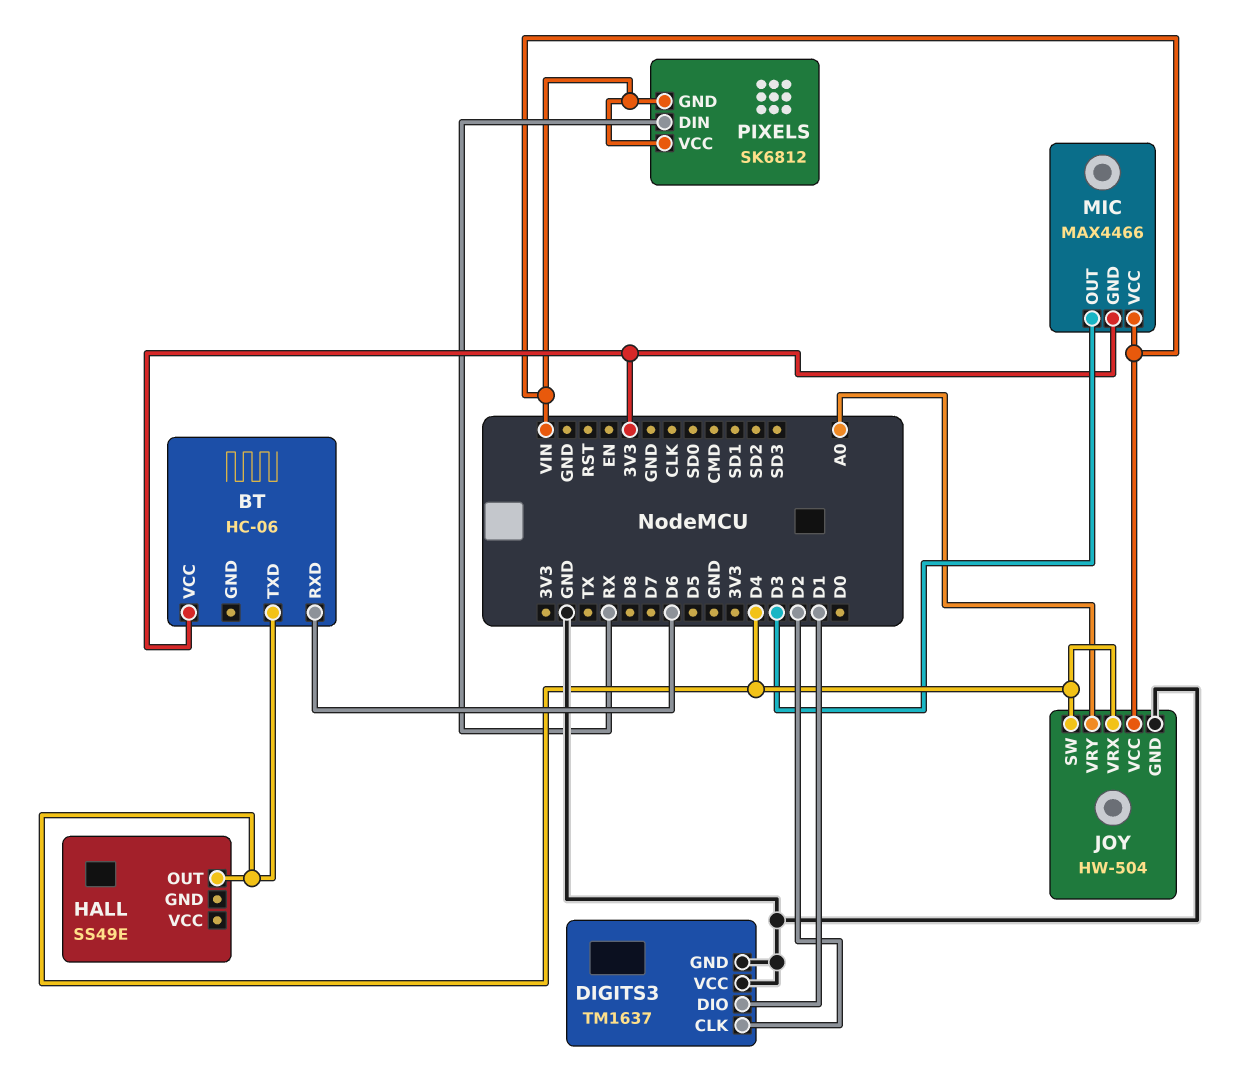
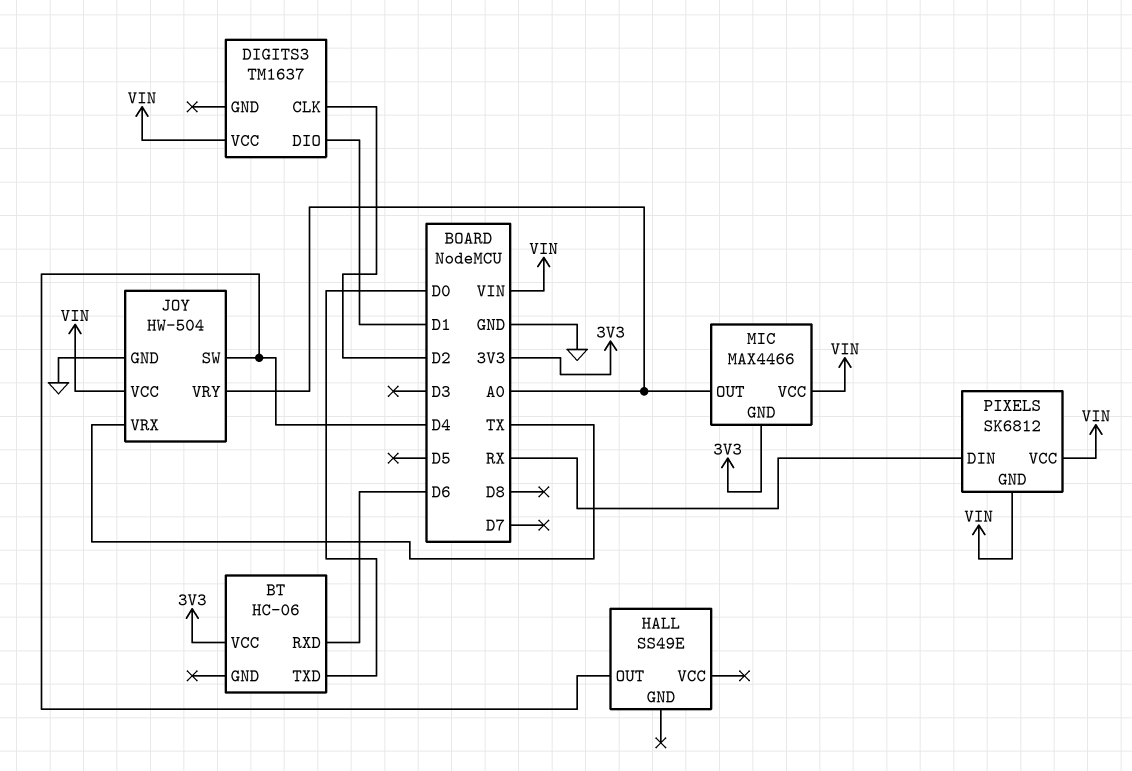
BT pin TXD: D4 -> D0
DIGITS3 pin GND: GND -> none
DIGITS3 pin VCC: GND -> VIN
JOY pin VRX: D4 -> TX
MIC pin OUT: D3 -> A0

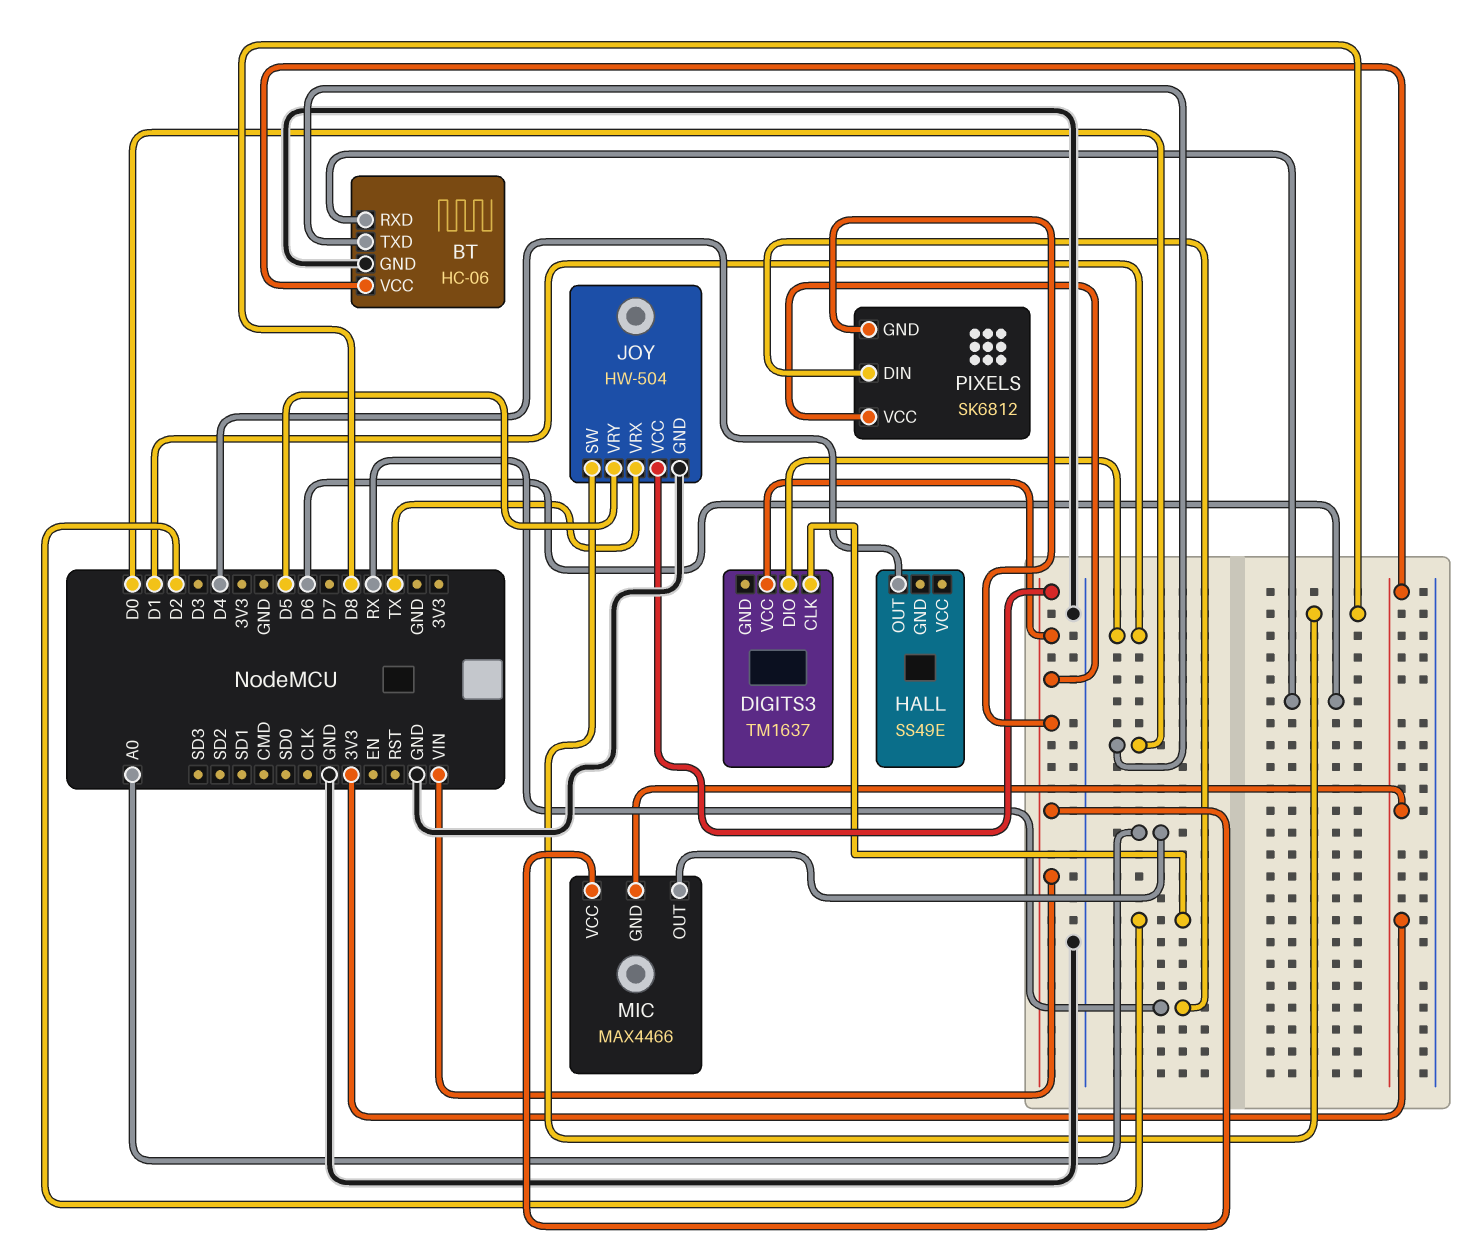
BT pin GND: none -> GND
JOY pin SW: D4 -> D8
JOY pin VRY: A0 -> D5

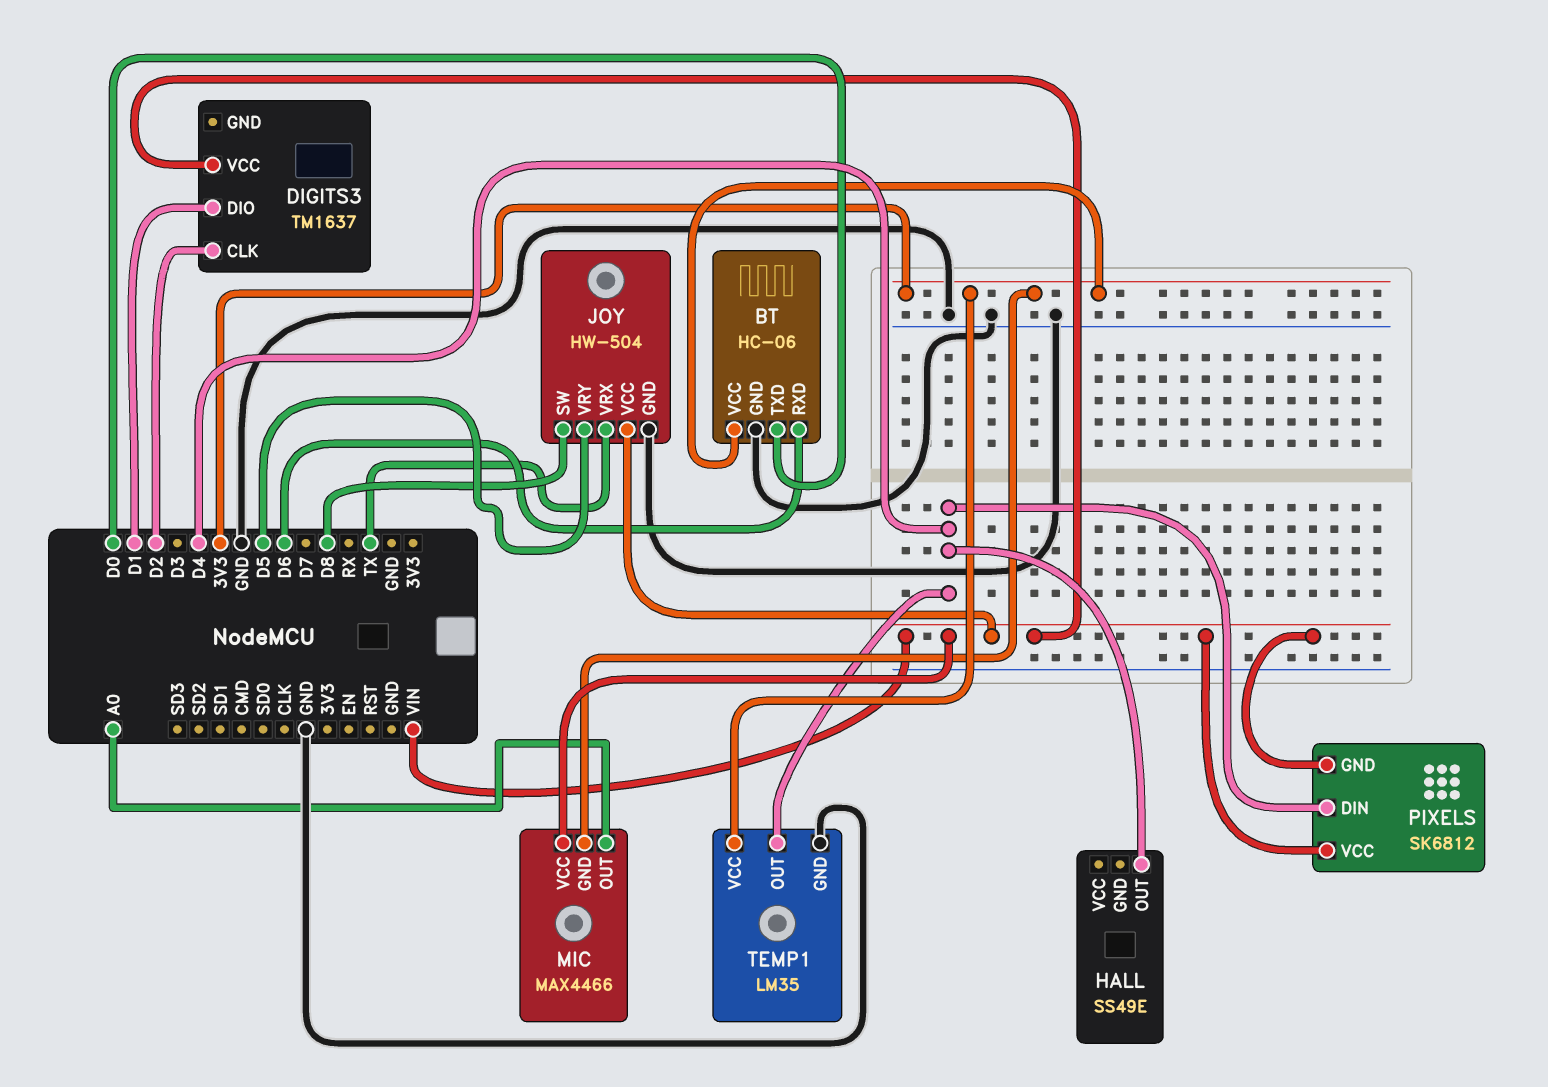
PIXELS pin DIN: RX -> D4
TEMP1: none -> LM35
TEMP1 pin GND: none -> GND
TEMP1 pin OUT: none -> D4
TEMP1 pin VCC: none -> 3V3

